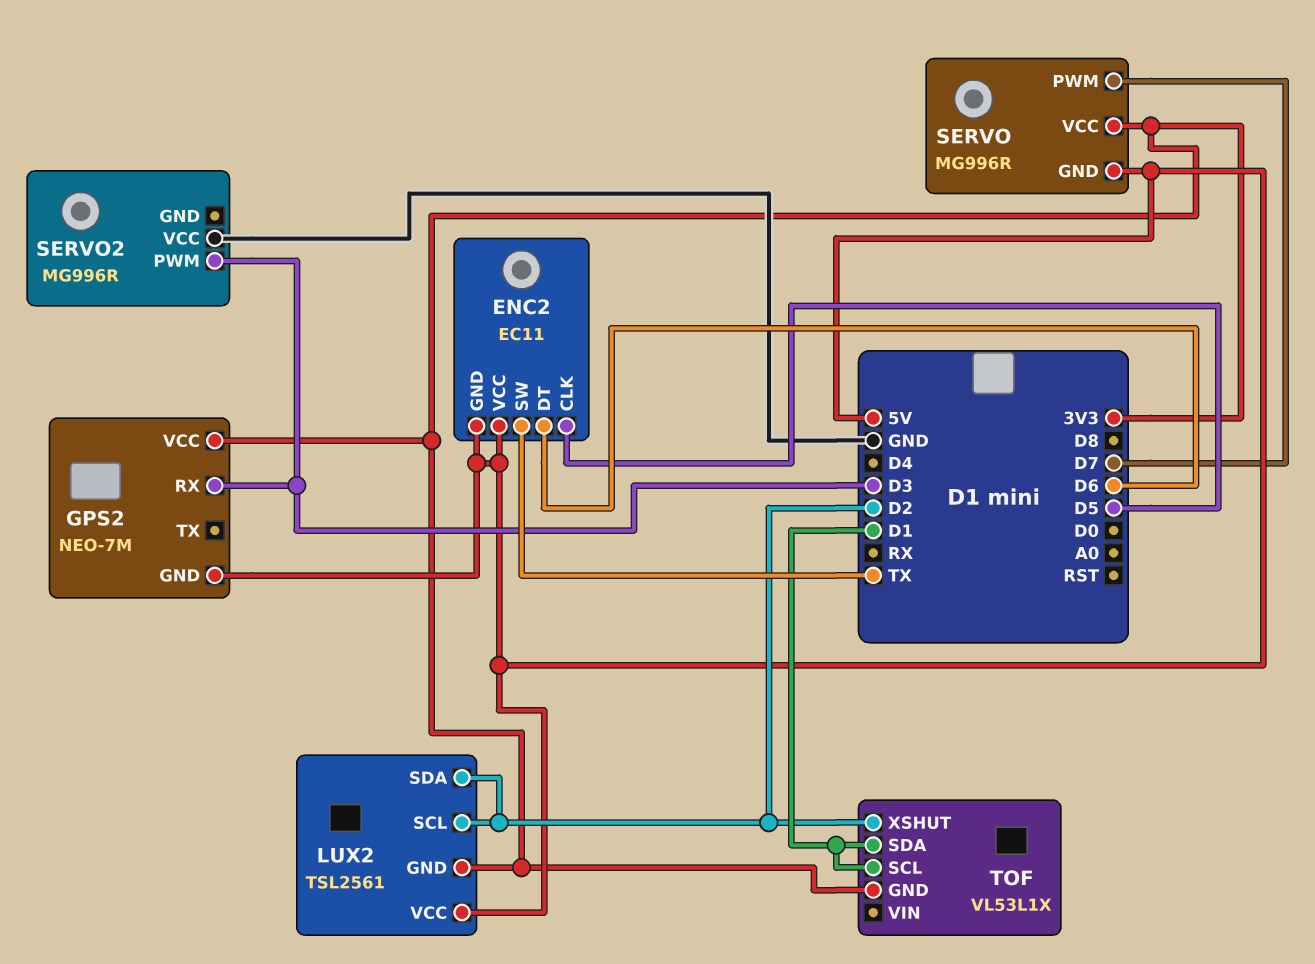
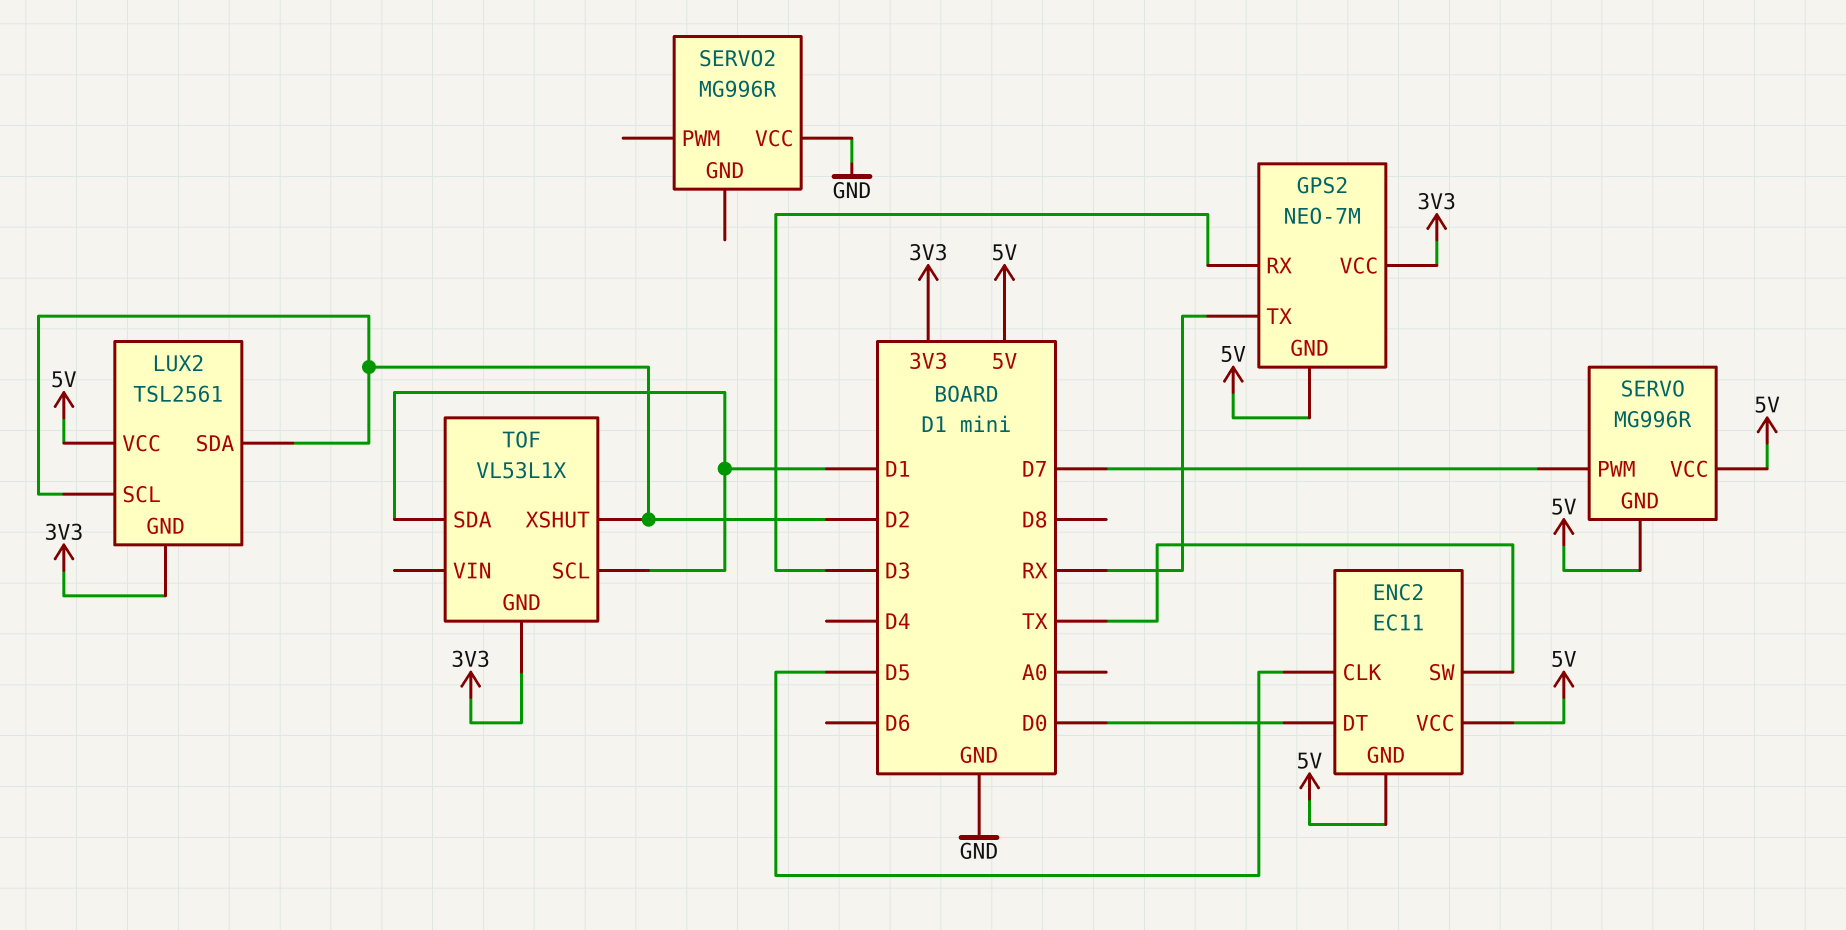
ENC2 pin DT: D6 -> D0
GPS2 pin TX: none -> RX
SERVO pin VCC: 3V3 -> 5V
SERVO2 pin PWM: D3 -> none

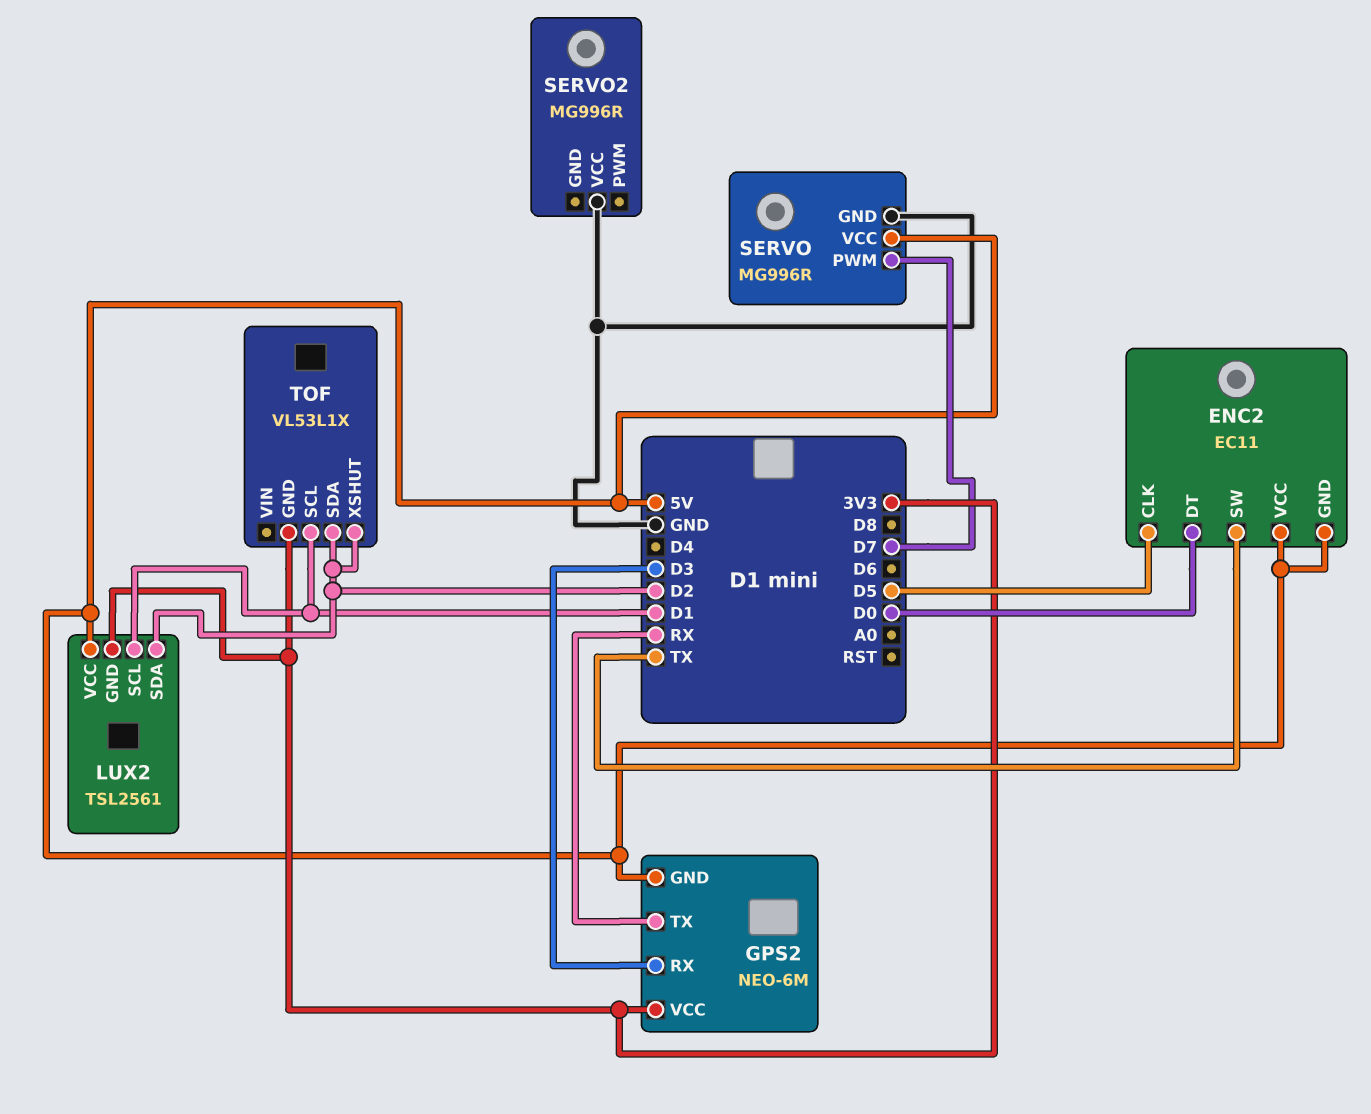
GPS2: NEO-7M -> NEO-6M
LUX2 pin SCL: D2 -> D1
SERVO pin GND: 5V -> GND
TOF pin SDA: D1 -> D2

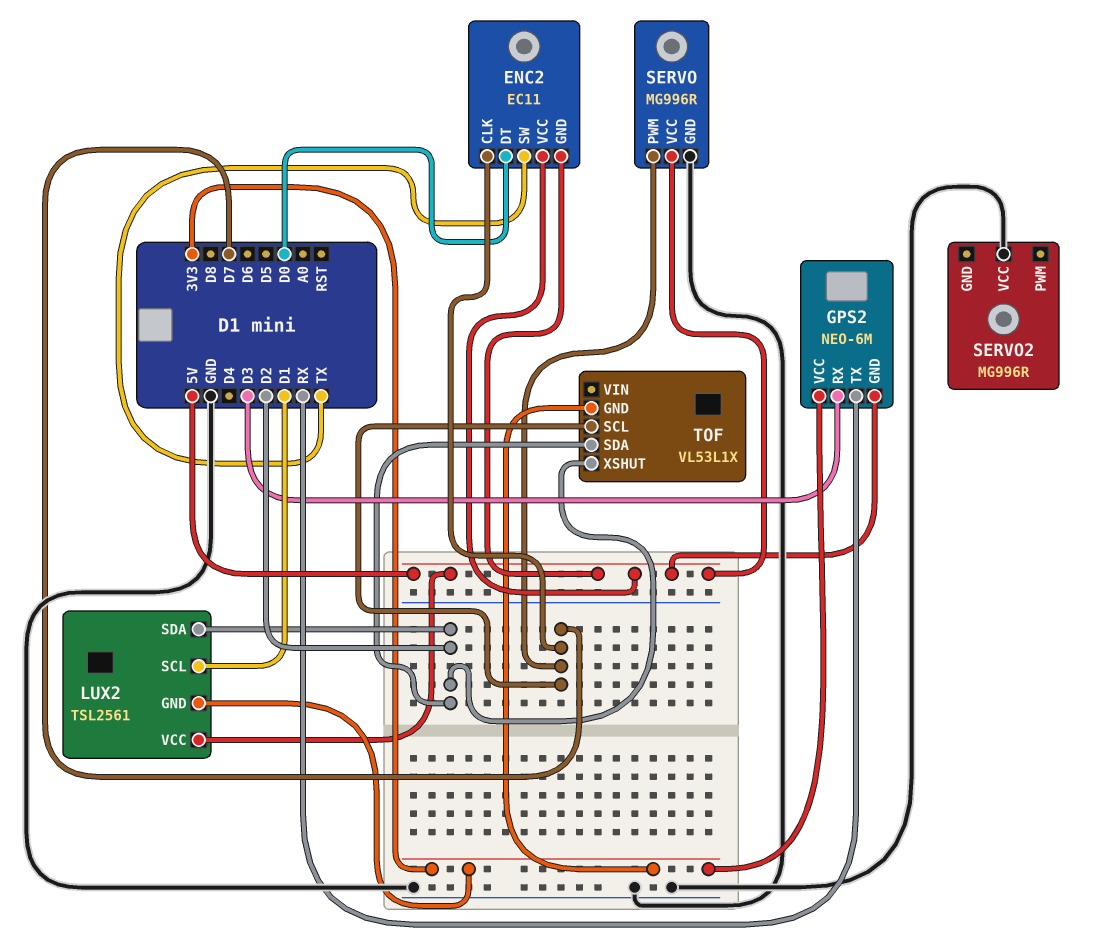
ENC2 pin CLK: D5 -> D7
TOF pin SCL: D1 -> D7

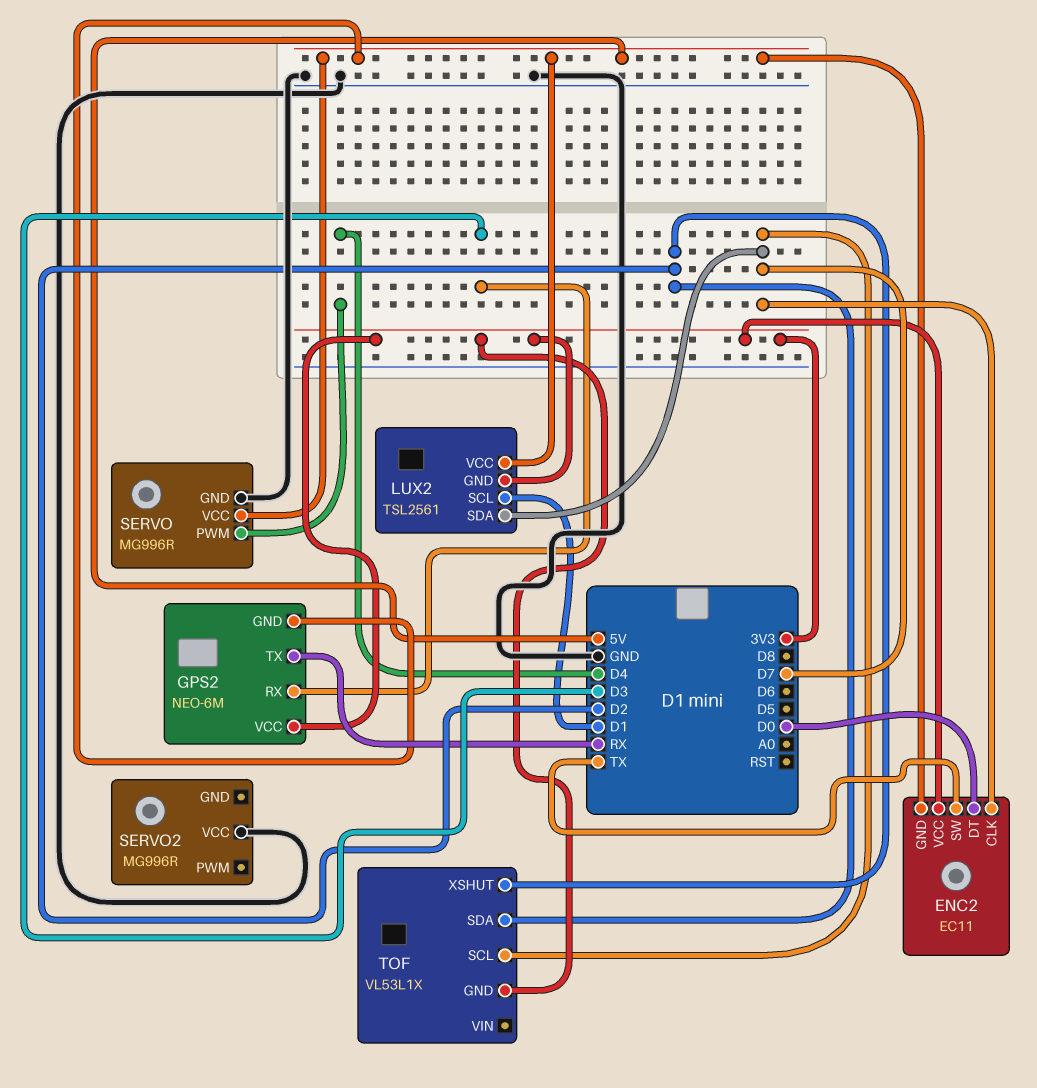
ENC2 pin VCC: 5V -> 3V3
LUX2 pin SDA: D2 -> D7
SERVO pin PWM: D7 -> D4

